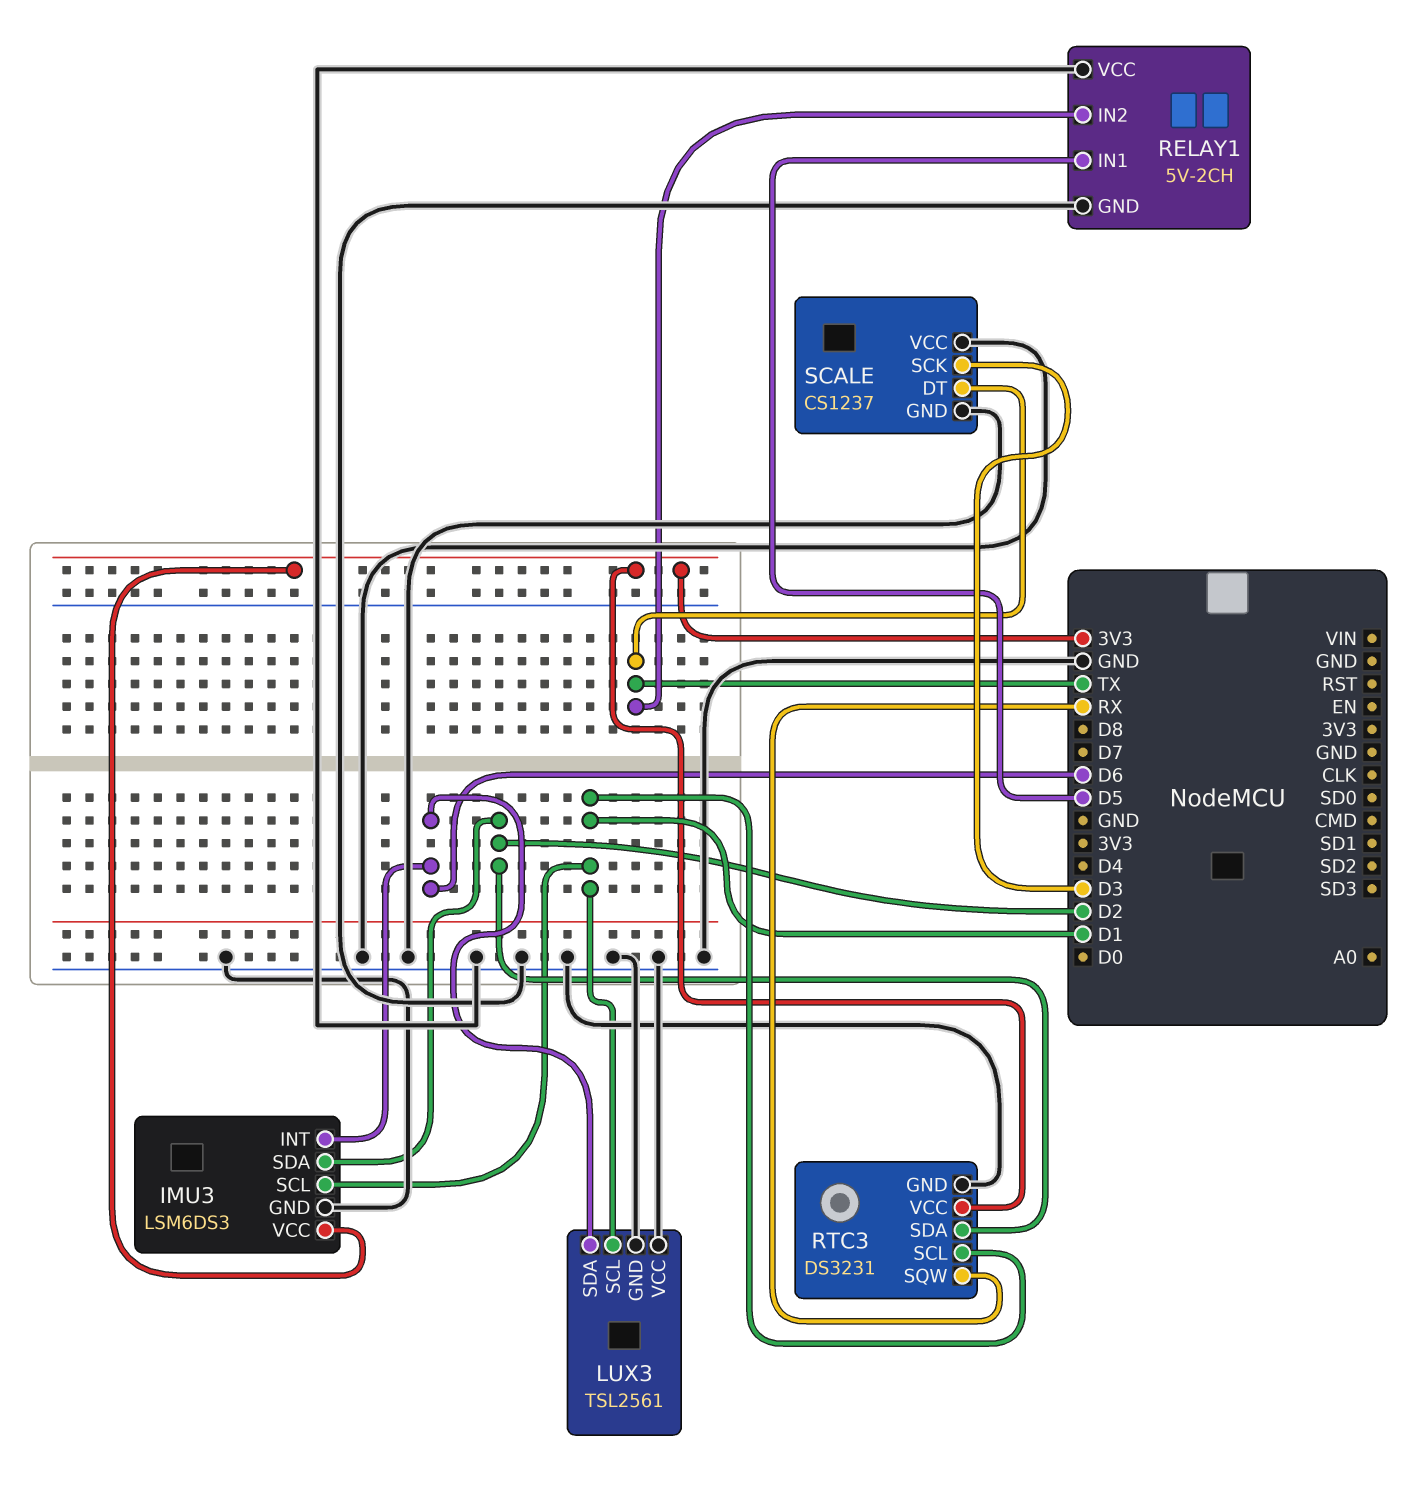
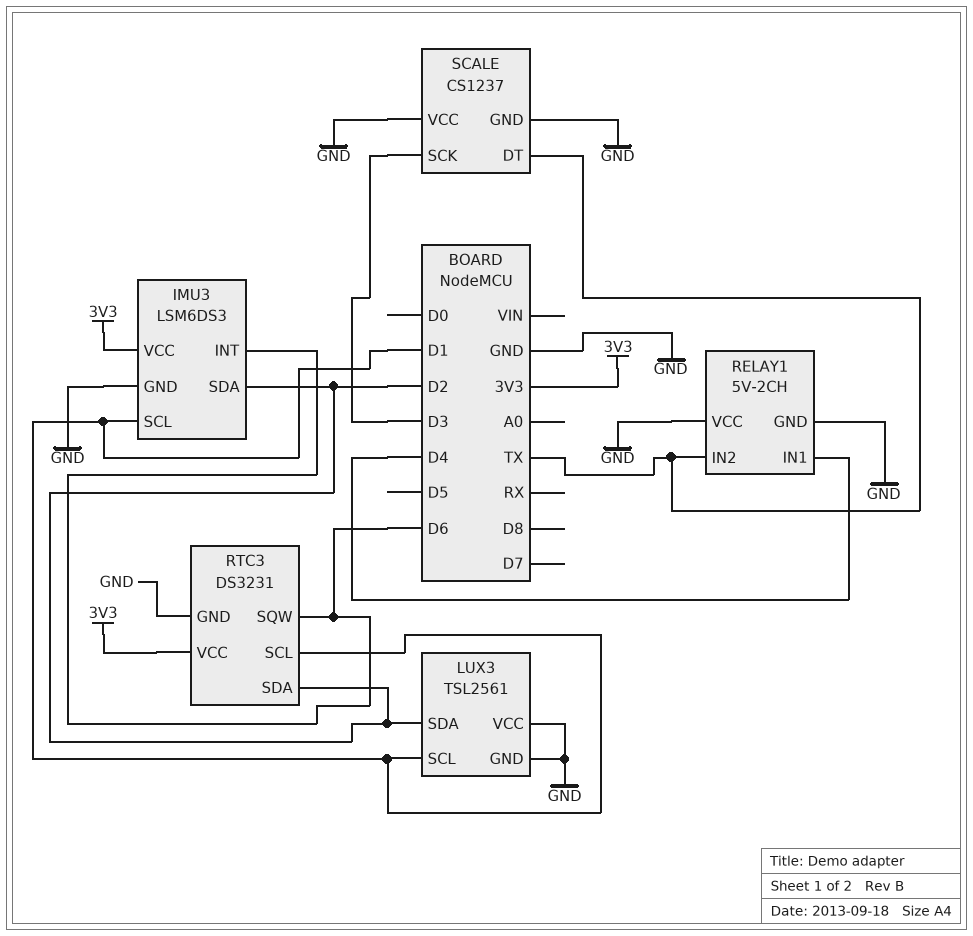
LUX3 pin SDA: D6 -> D2
RELAY1 pin IN1: D5 -> D4
RTC3 pin SQW: RX -> D6

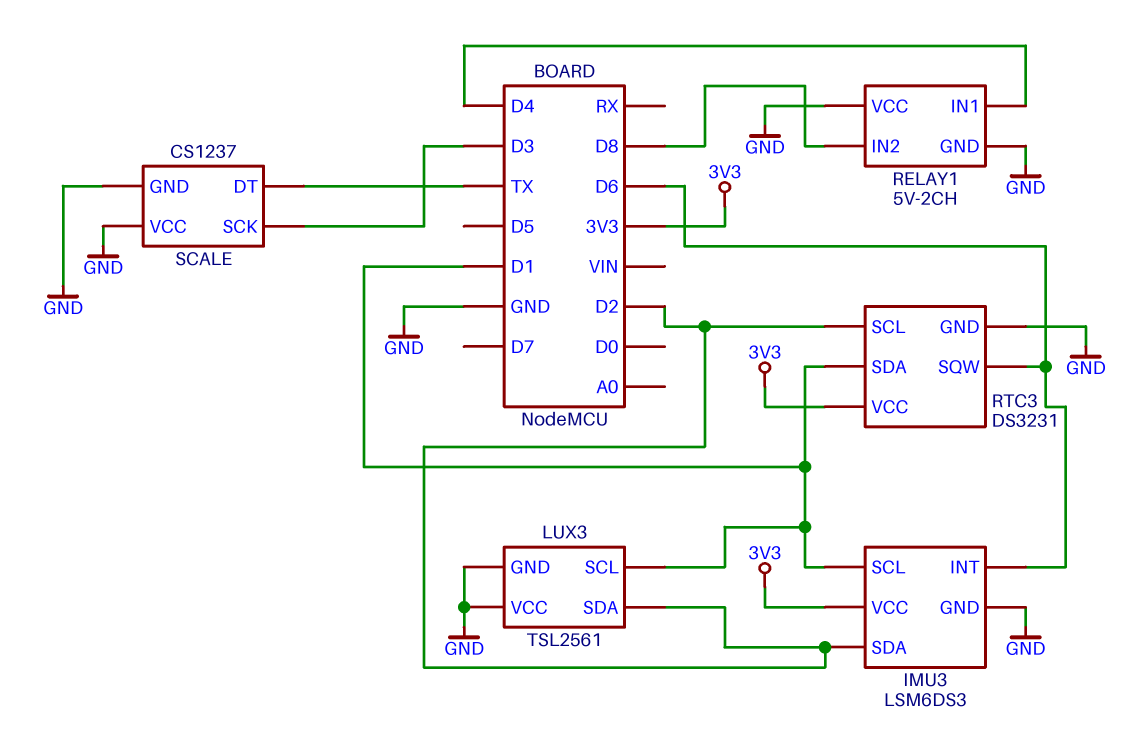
RELAY1 pin IN2: TX -> D8
RTC3 pin SCL: D1 -> D2
RTC3 pin SDA: D2 -> D1

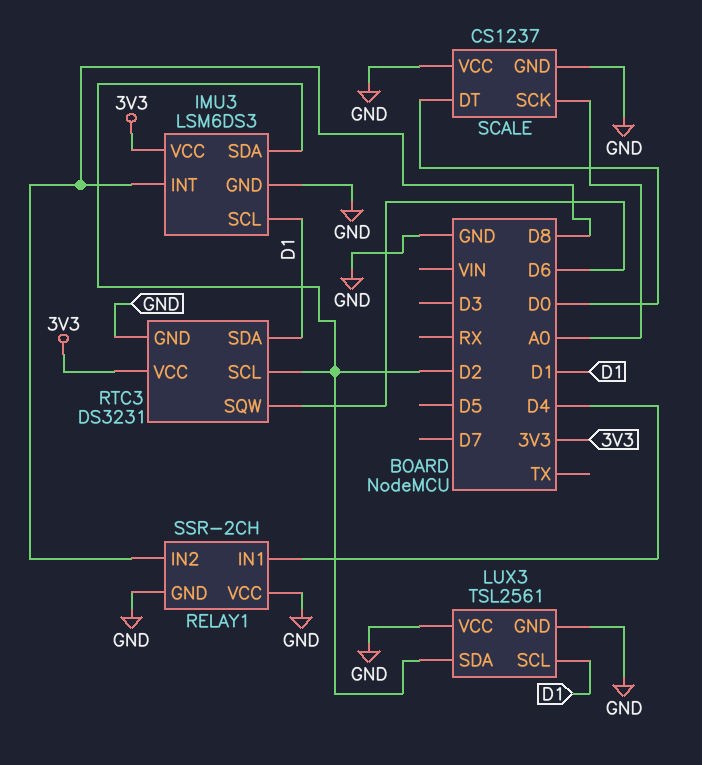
IMU3 pin INT: D6 -> D8
RELAY1: 5V-2CH -> SSR-2CH
SCALE pin DT: TX -> D0
SCALE pin SCK: D3 -> A0

